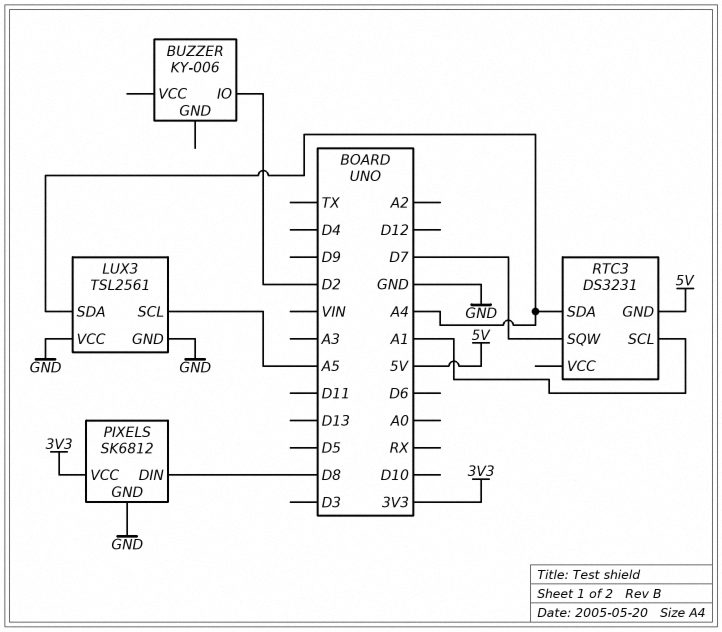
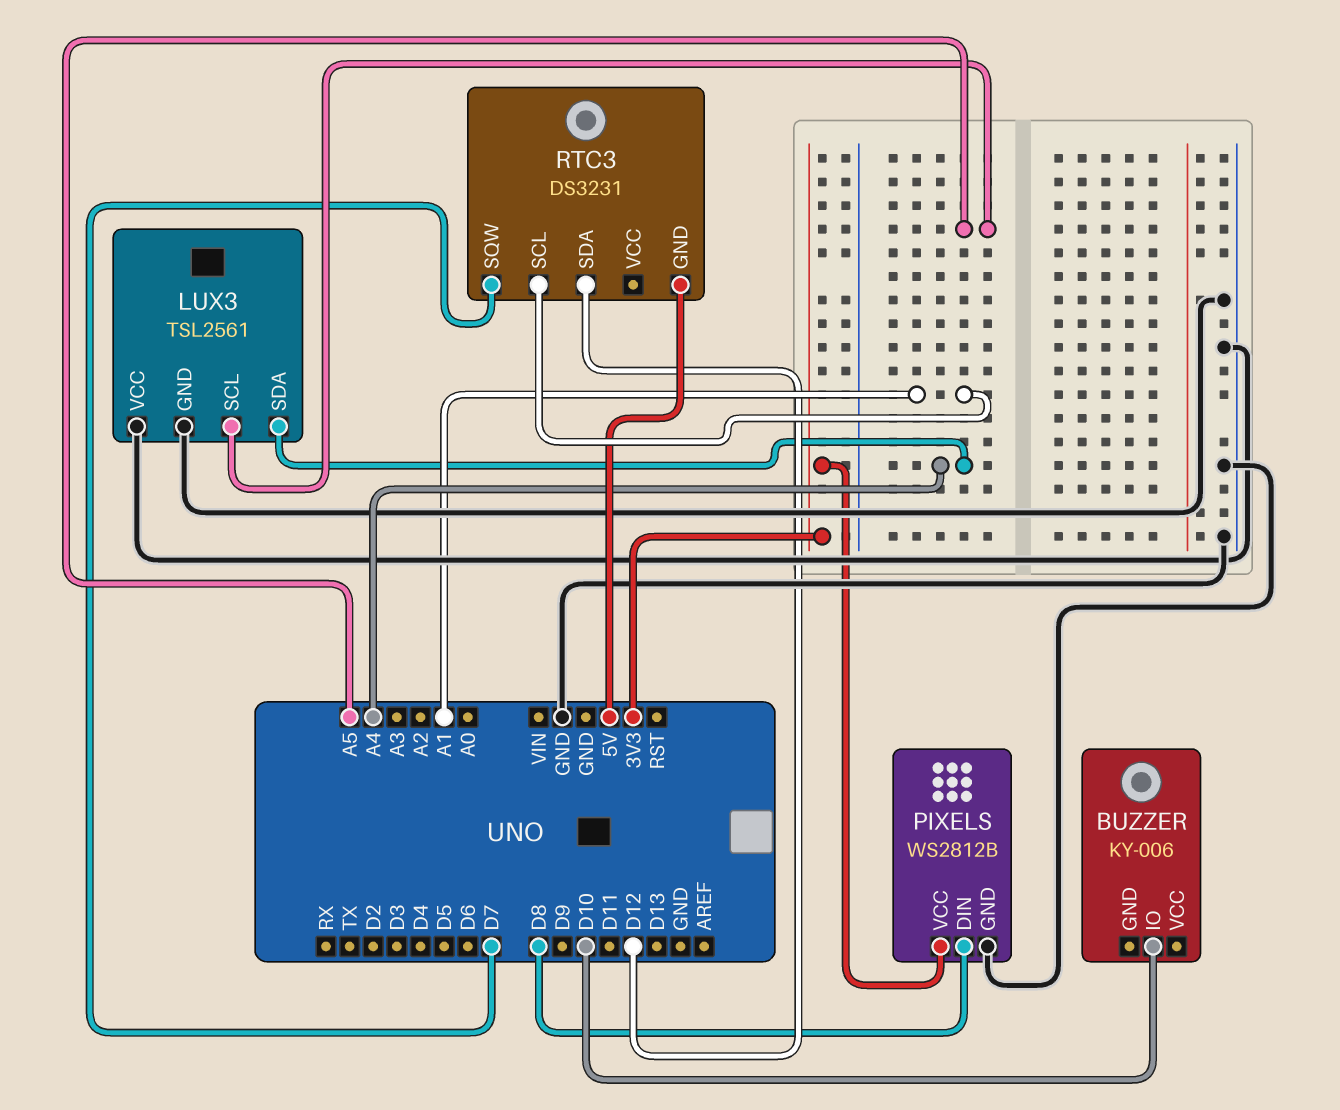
BUZZER pin IO: D2 -> D10
PIXELS: SK6812 -> WS2812B
RTC3 pin SDA: A4 -> D12

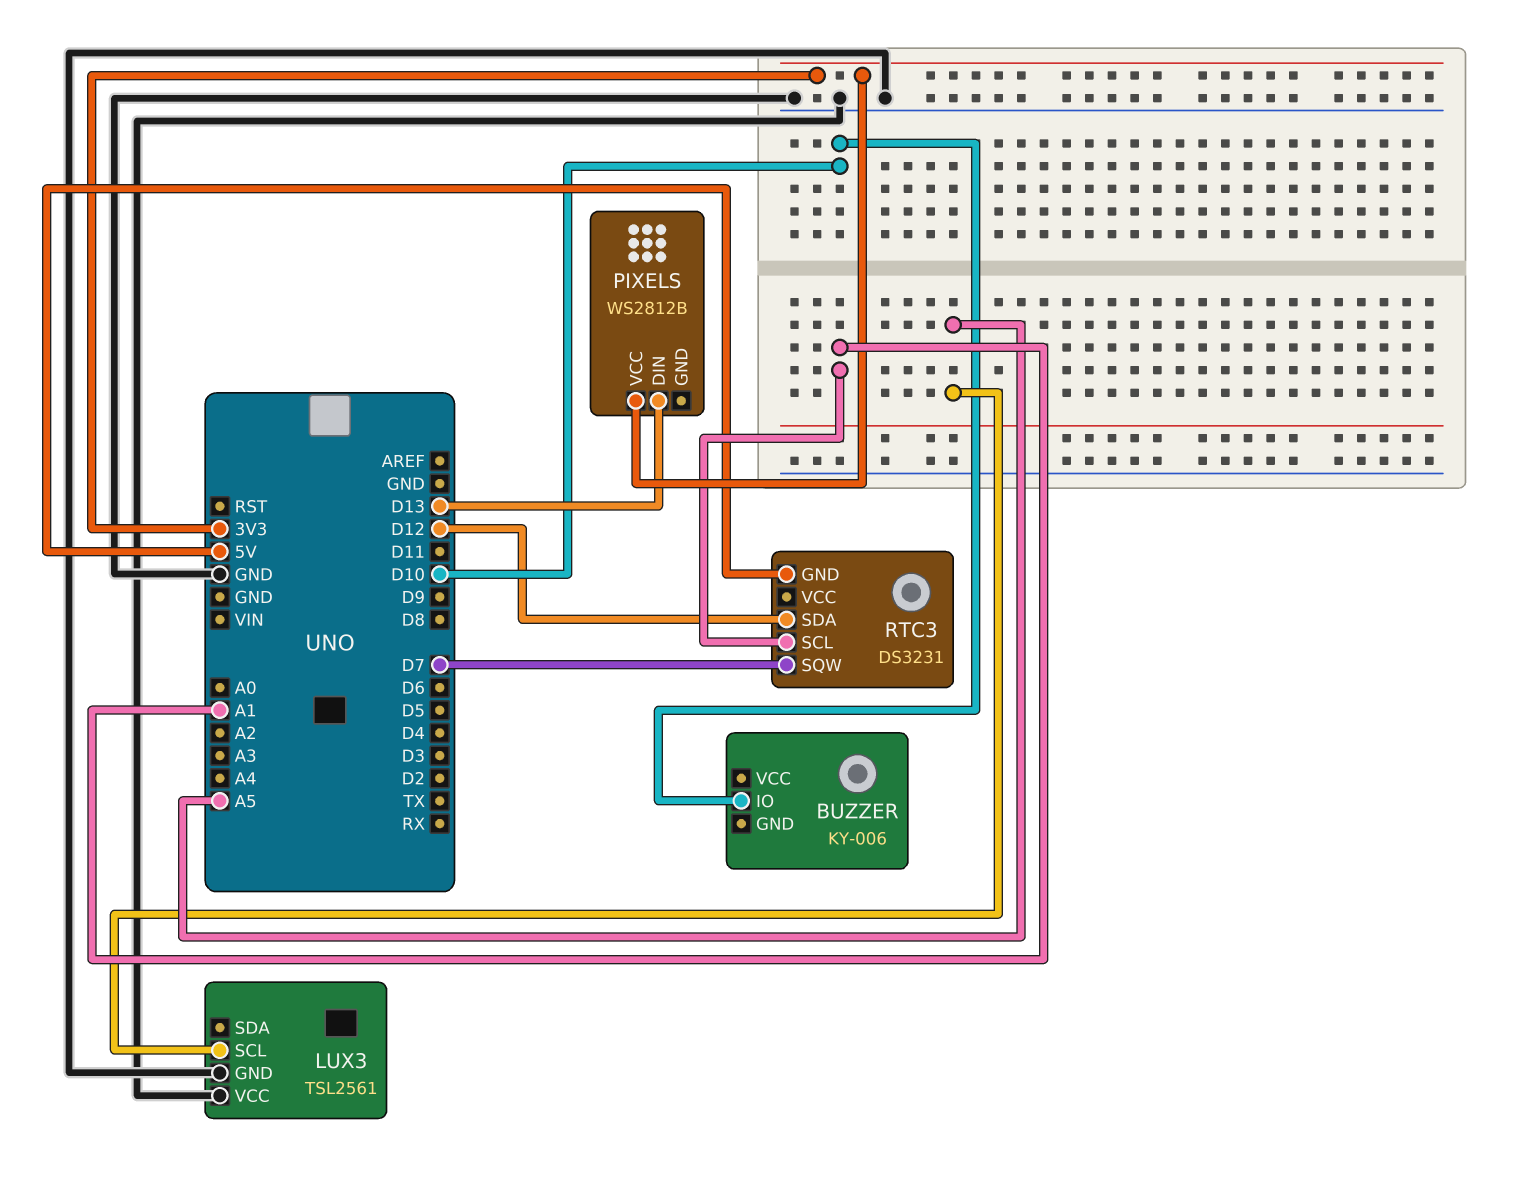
LUX3 pin SDA: A4 -> none
PIXELS pin DIN: D8 -> D13
PIXELS pin GND: GND -> none

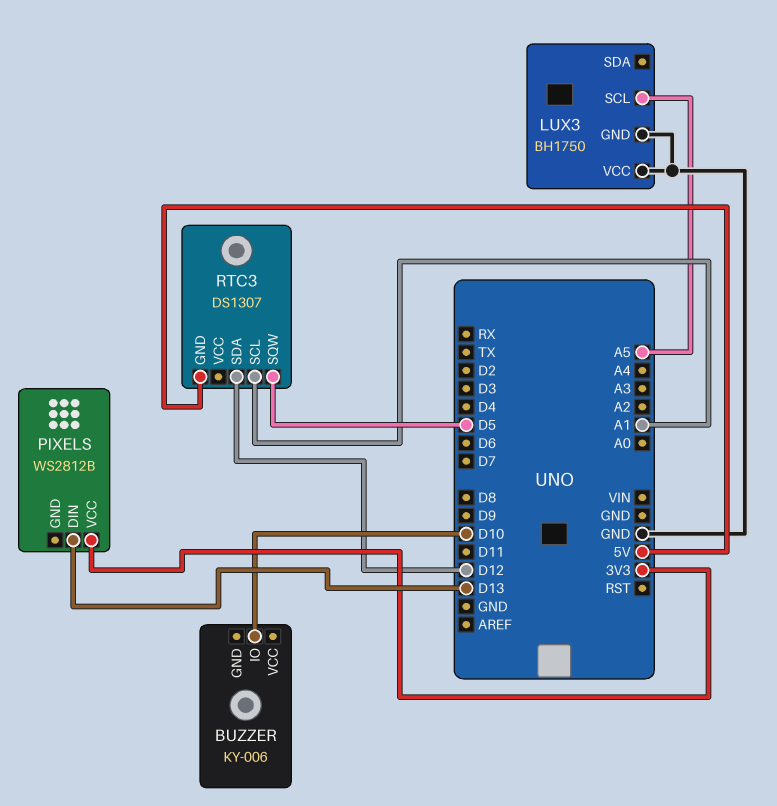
LUX3: TSL2561 -> BH1750
RTC3: DS3231 -> DS1307
RTC3 pin SQW: D7 -> D5

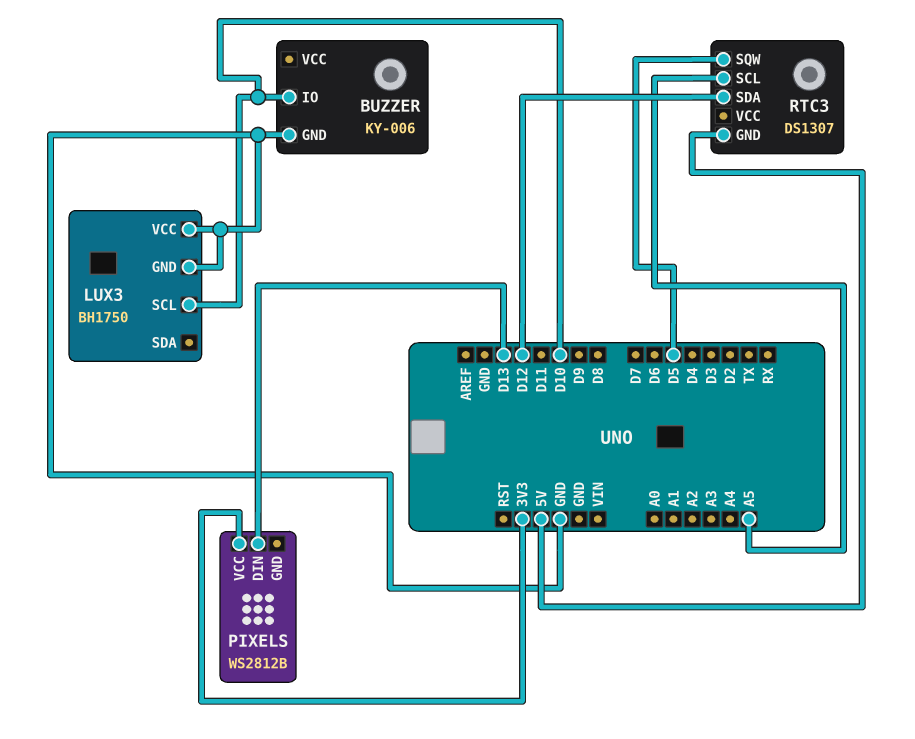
BUZZER pin GND: none -> GND
LUX3 pin SCL: A5 -> D10
RTC3 pin SCL: A1 -> A5

